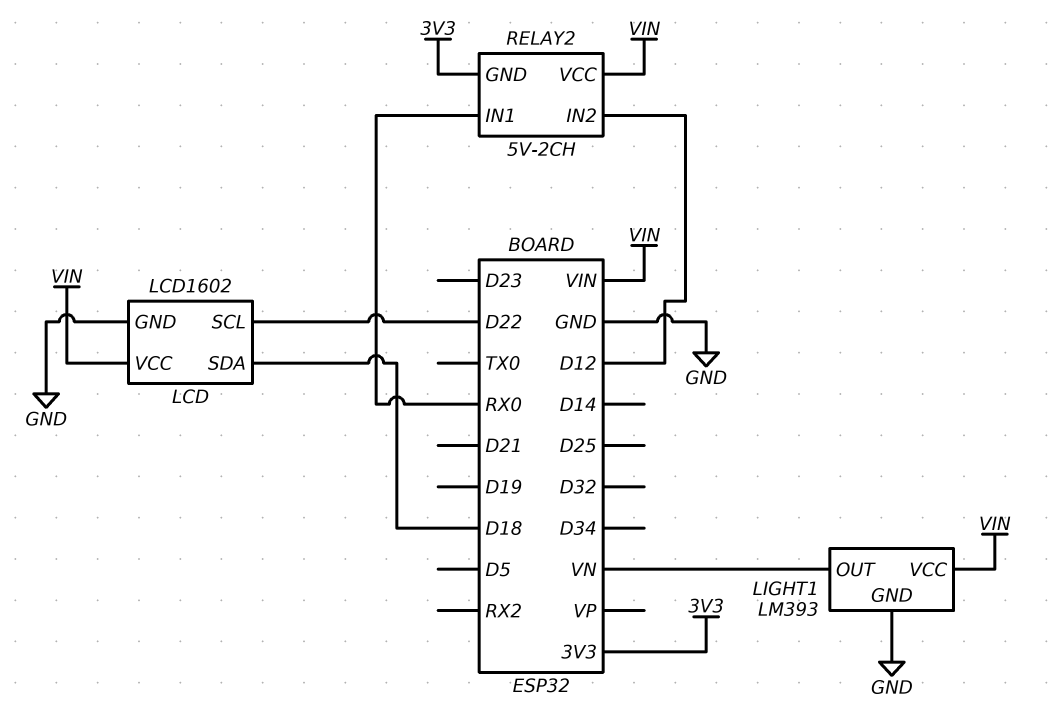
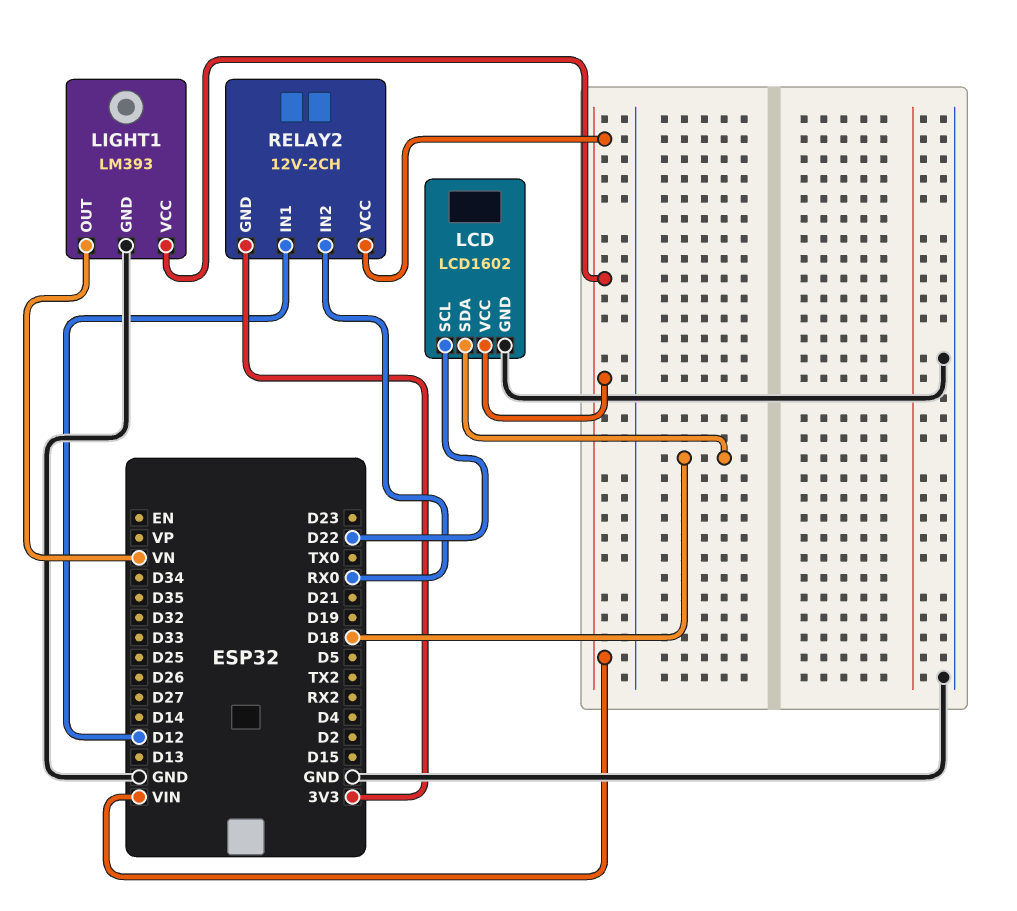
RELAY2: 5V-2CH -> 12V-2CH
RELAY2 pin IN1: RX0 -> D12
RELAY2 pin IN2: D12 -> RX0

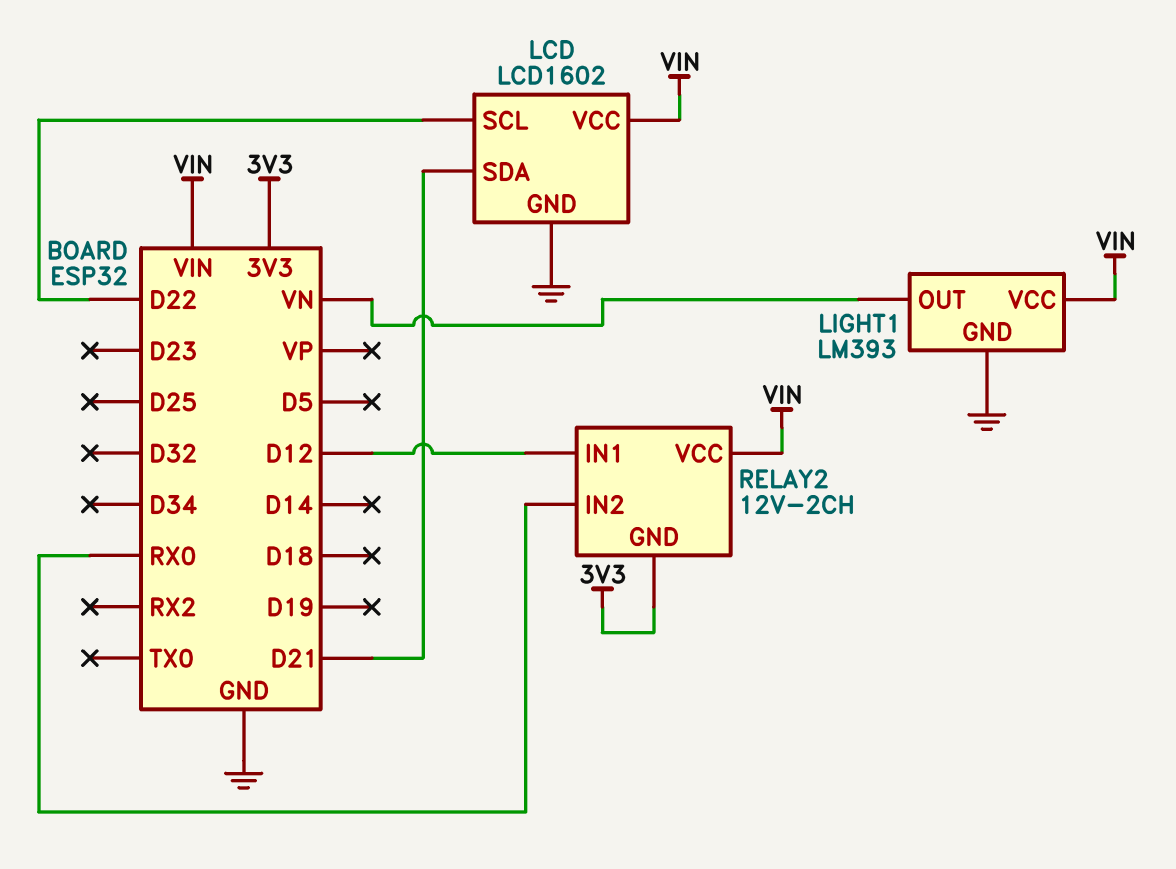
LCD pin SDA: D18 -> D21

